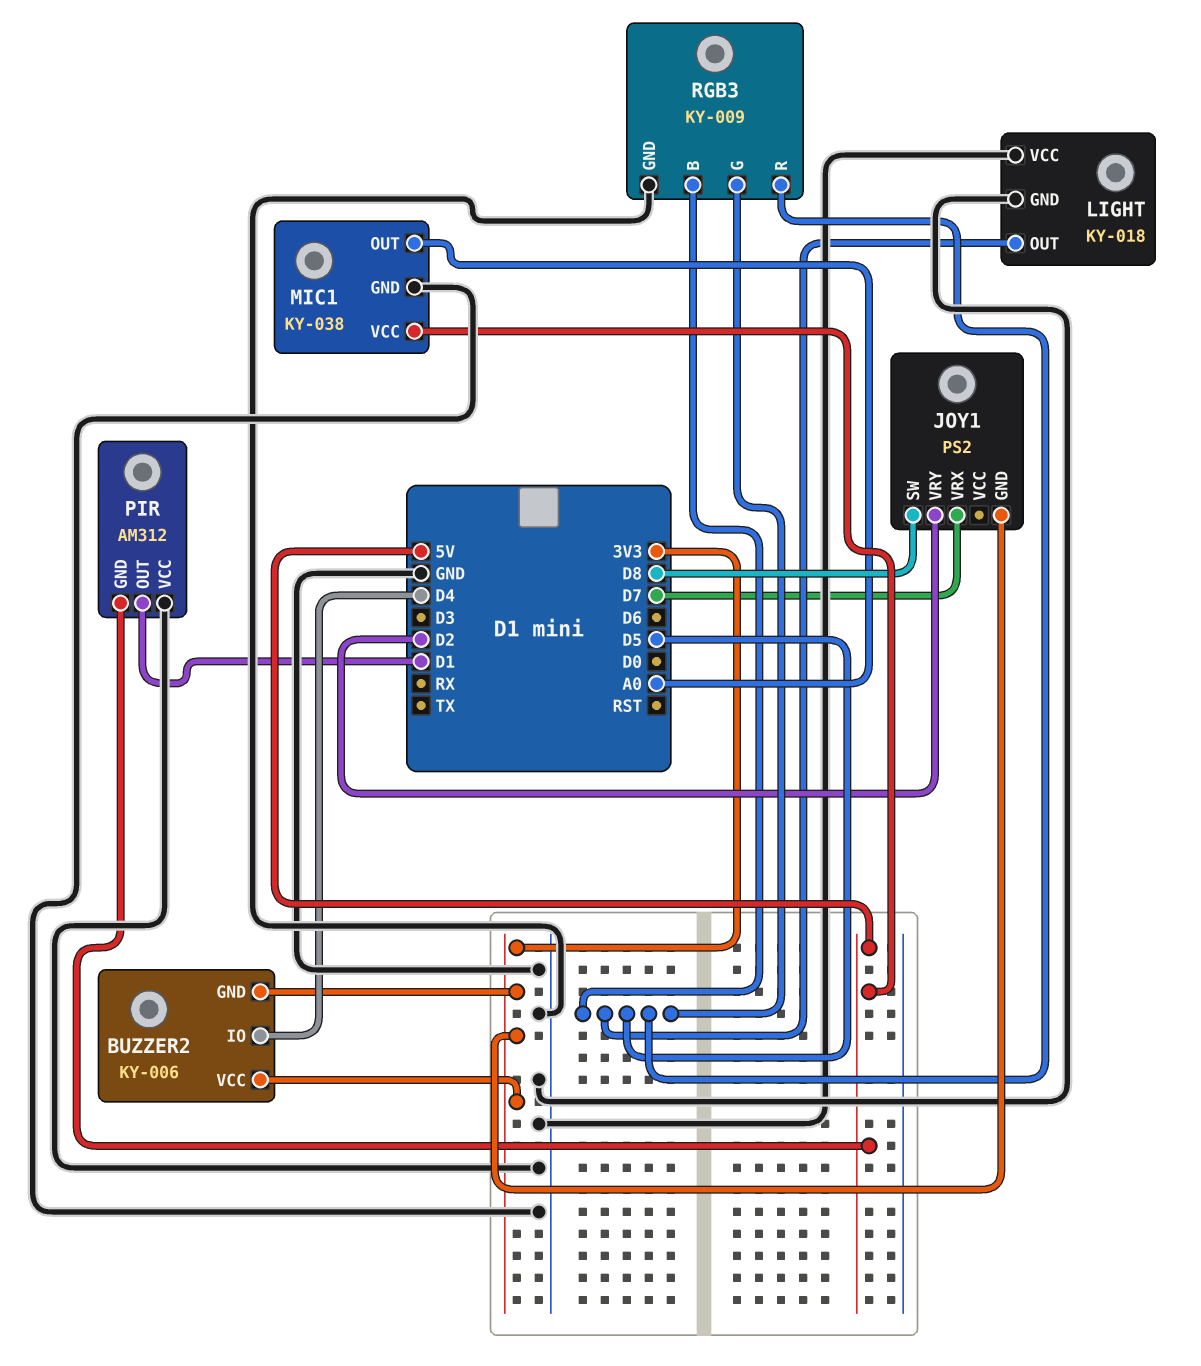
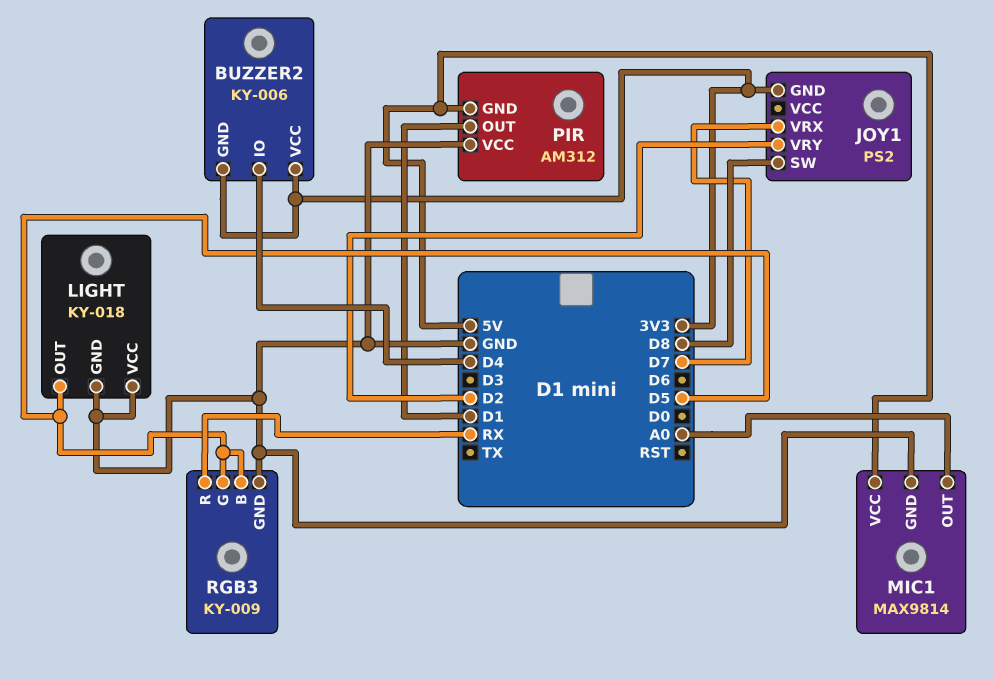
MIC1: KY-038 -> MAX9814
RGB3 pin R: D5 -> RX

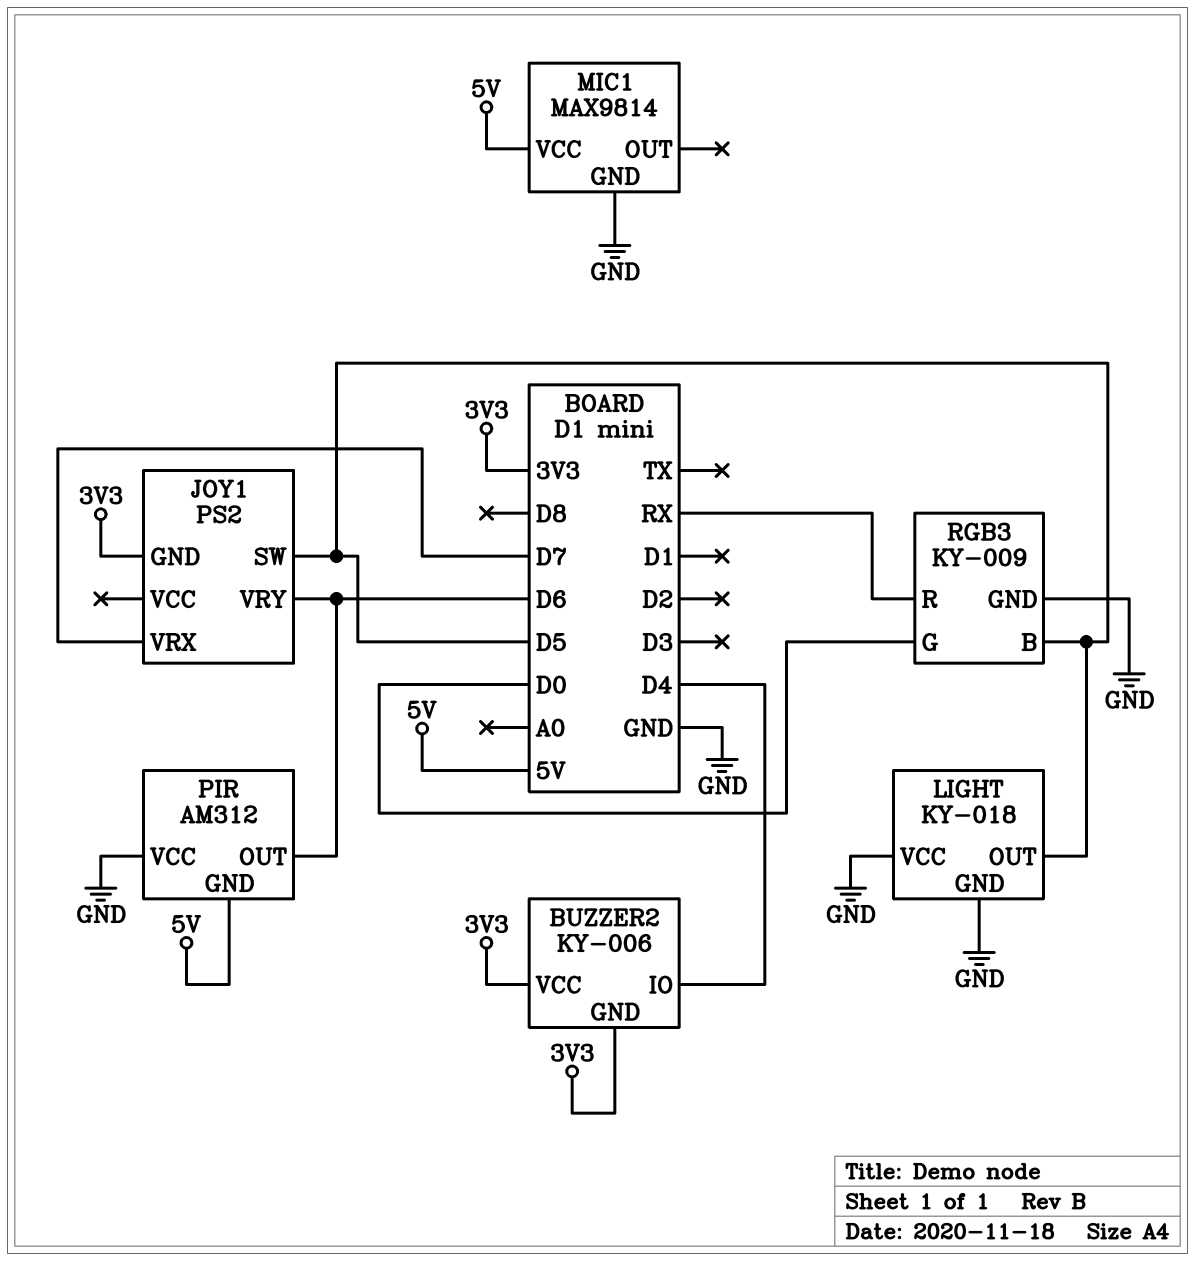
JOY1 pin SW: D8 -> D5
JOY1 pin VRY: D2 -> D6
MIC1 pin OUT: A0 -> none
PIR pin OUT: D1 -> D6
RGB3 pin G: D5 -> D0

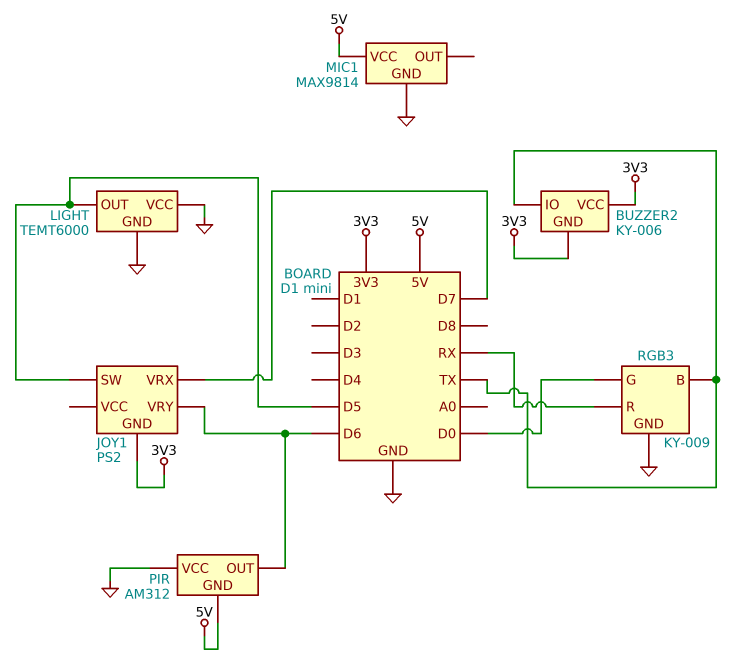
BUZZER2 pin IO: D4 -> TX
LIGHT: KY-018 -> TEMT6000
RGB3 pin B: D5 -> TX

